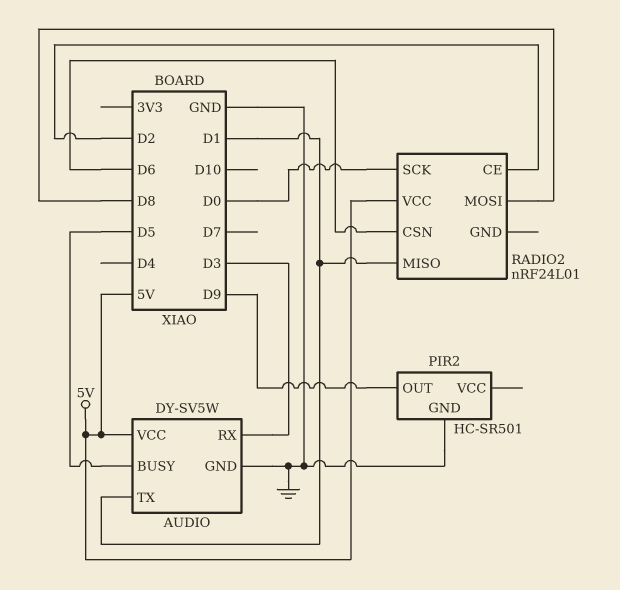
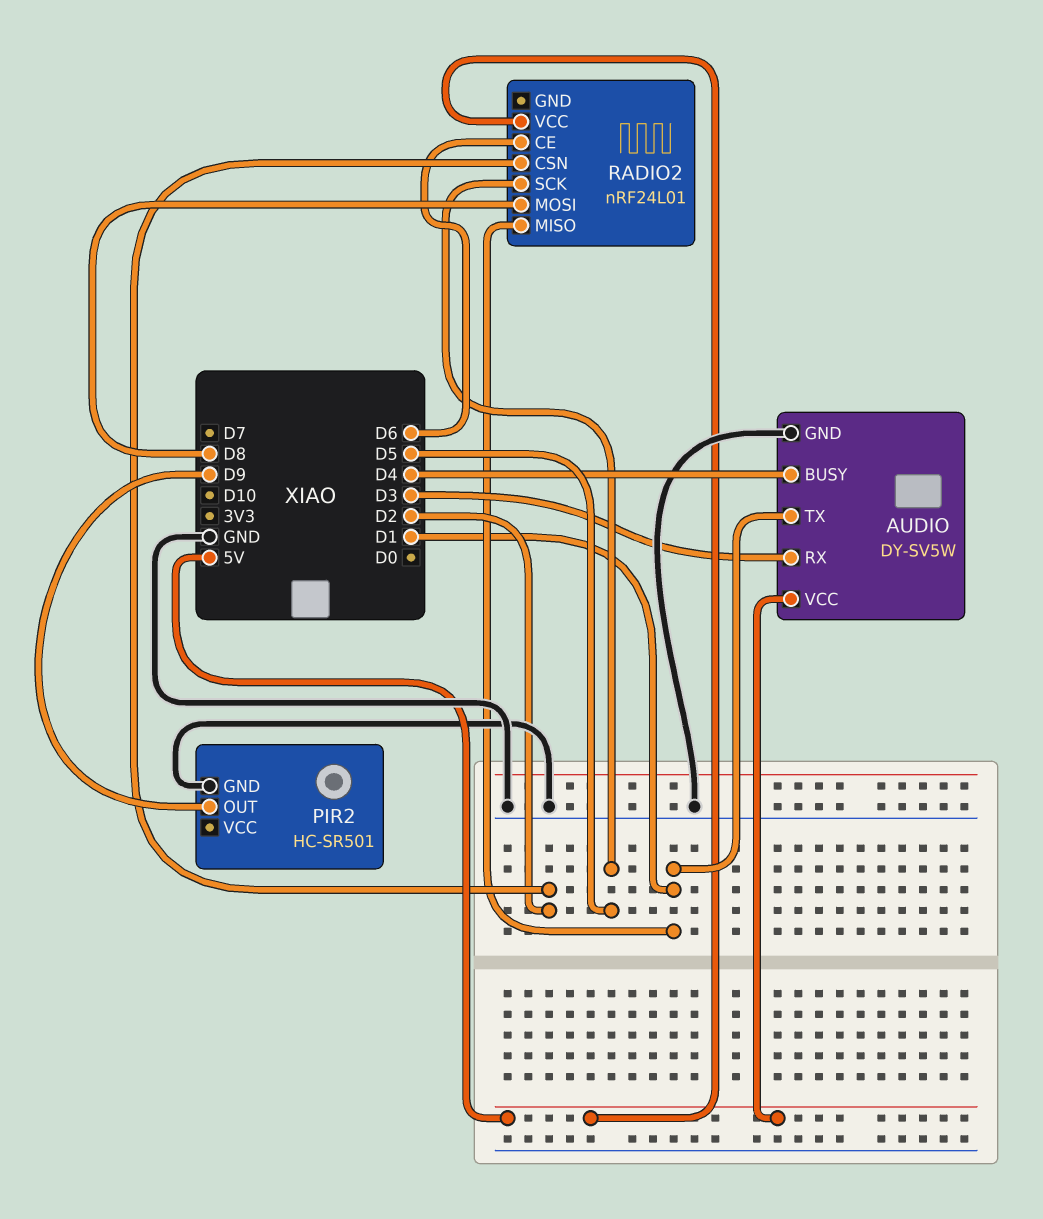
AUDIO pin BUSY: D5 -> D4
RADIO2 pin CE: D2 -> D6
RADIO2 pin CSN: D6 -> D2
RADIO2 pin SCK: D0 -> D5

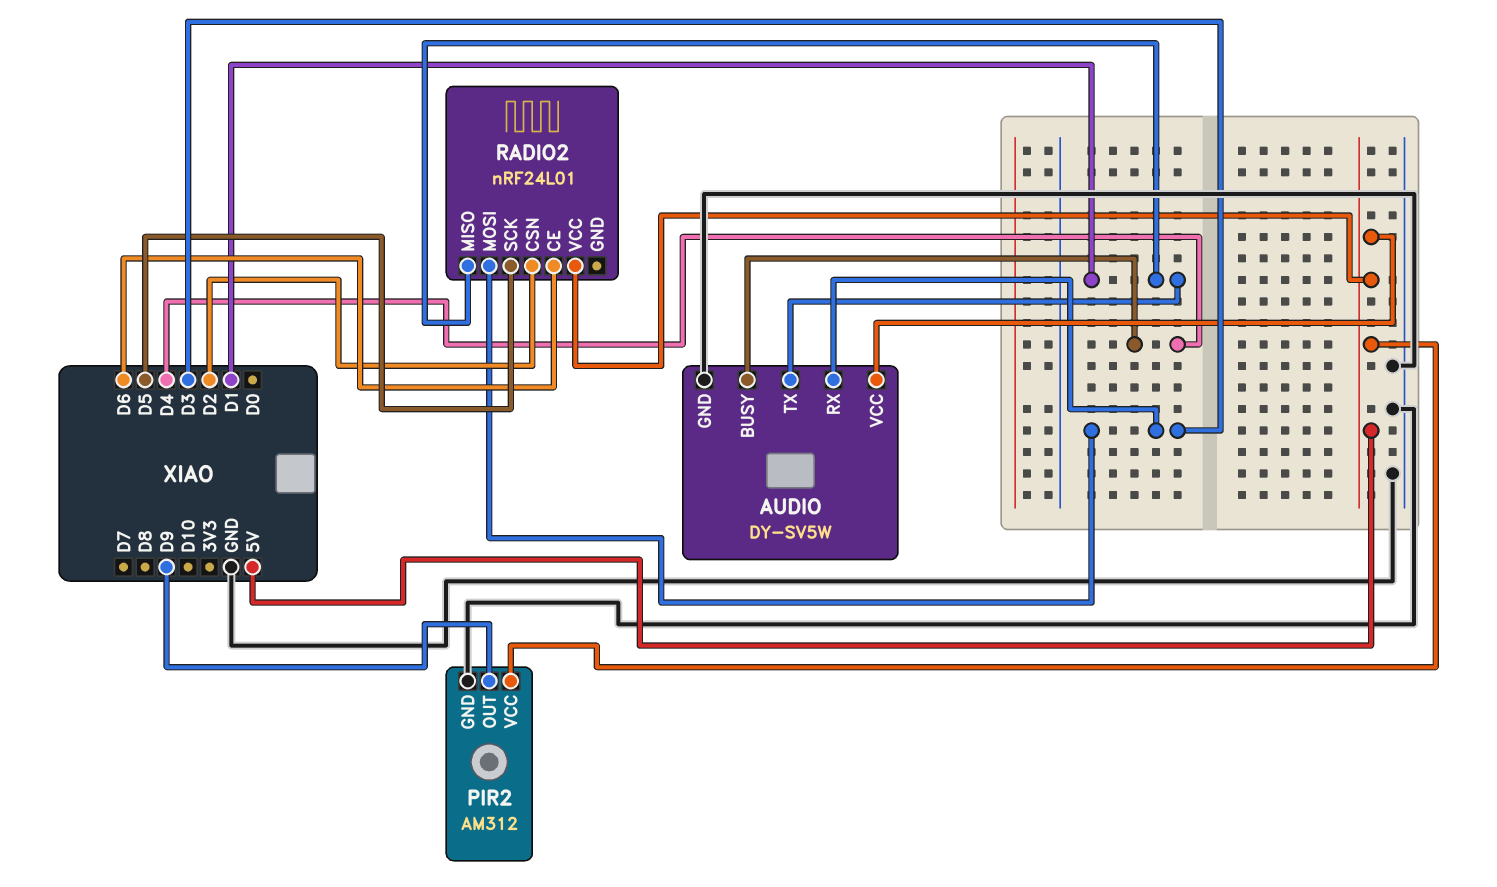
PIR2: HC-SR501 -> AM312
PIR2 pin VCC: none -> 5V
RADIO2 pin MOSI: D8 -> D3

